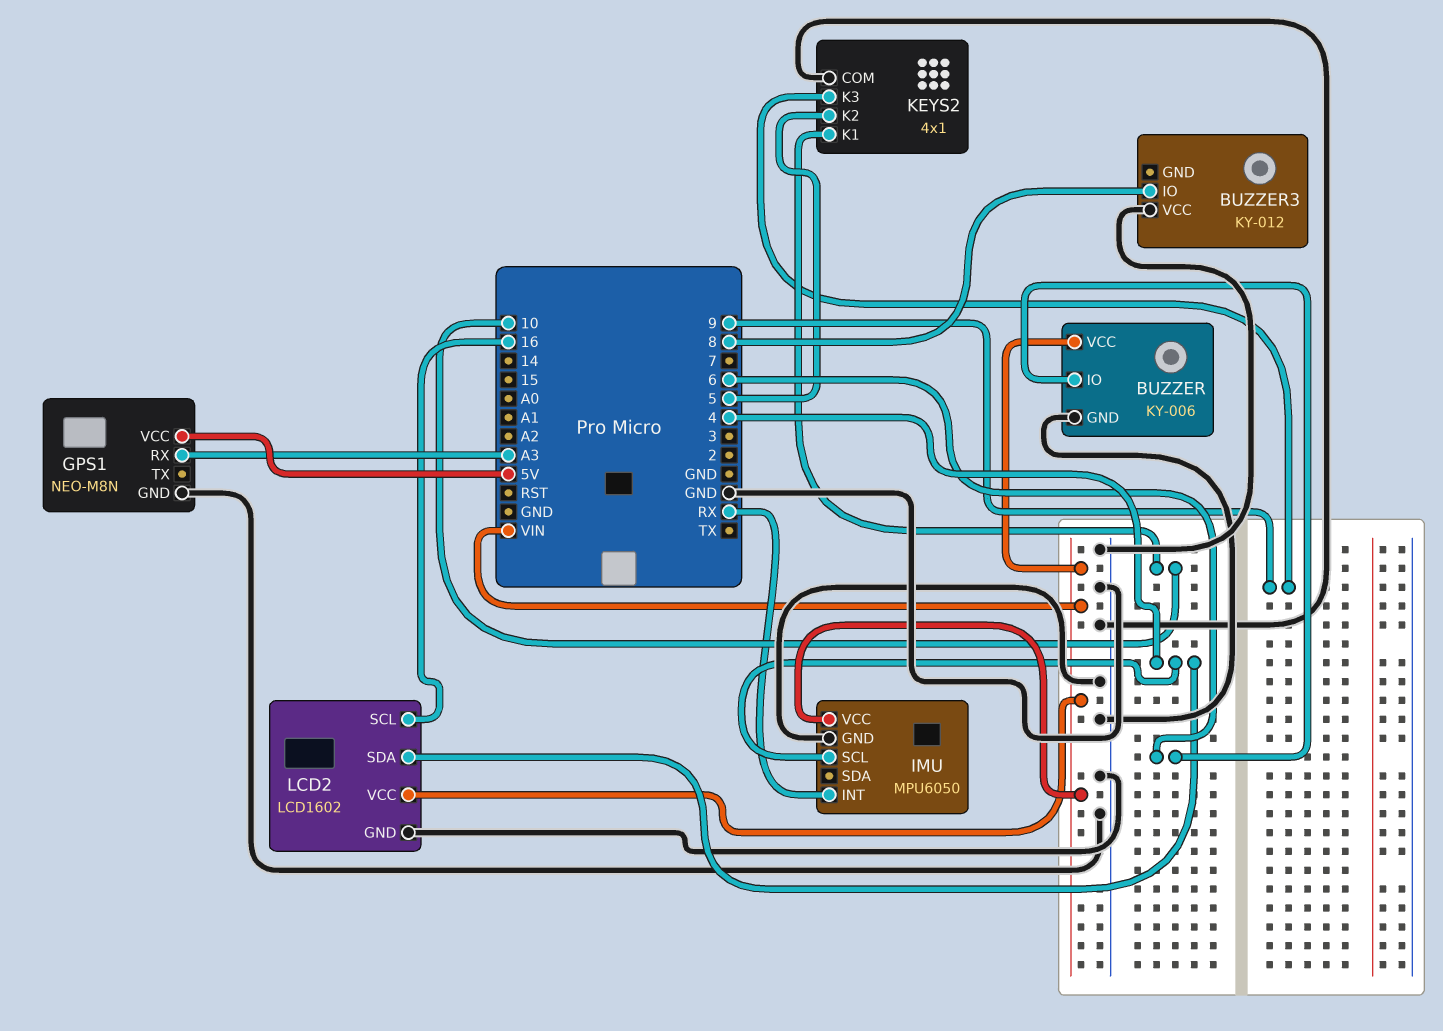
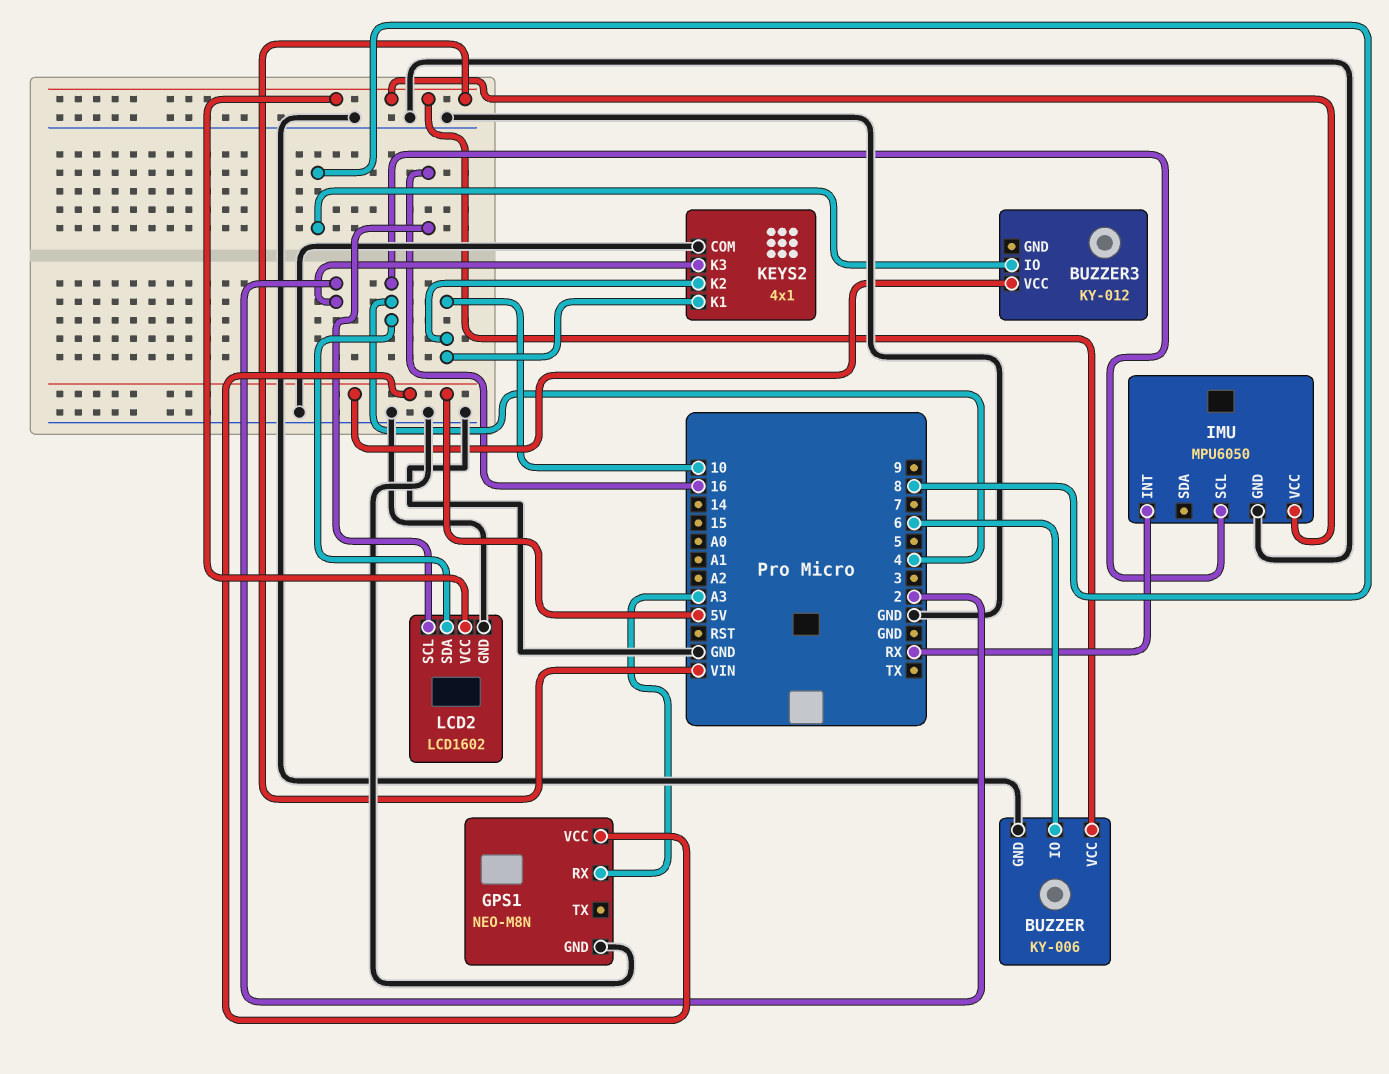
BUZZER3 pin VCC: GND -> 5V
KEYS2 pin K2: 5 -> 10
KEYS2 pin K3: 9 -> 2

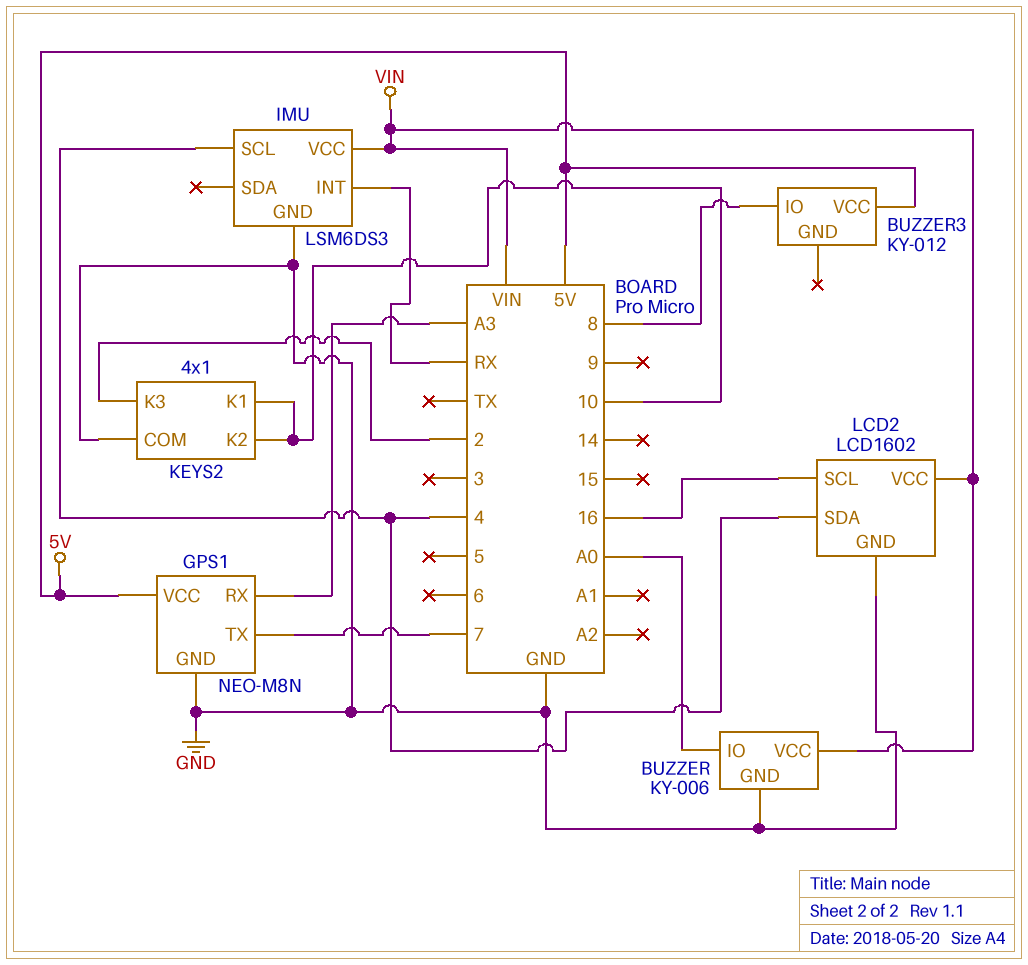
BUZZER pin IO: 6 -> A0
GPS1 pin TX: none -> 7
IMU: MPU6050 -> LSM6DS3

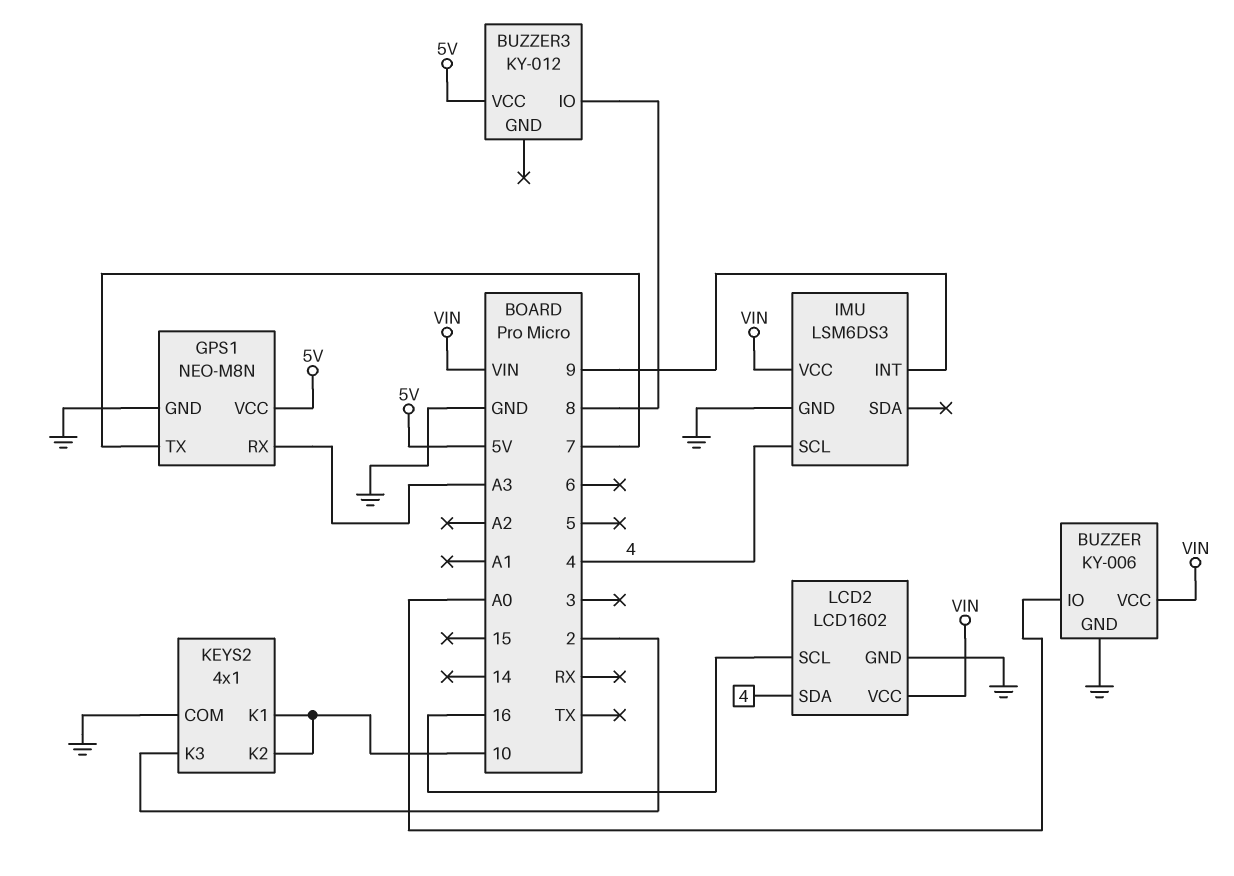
IMU pin INT: RX -> 9

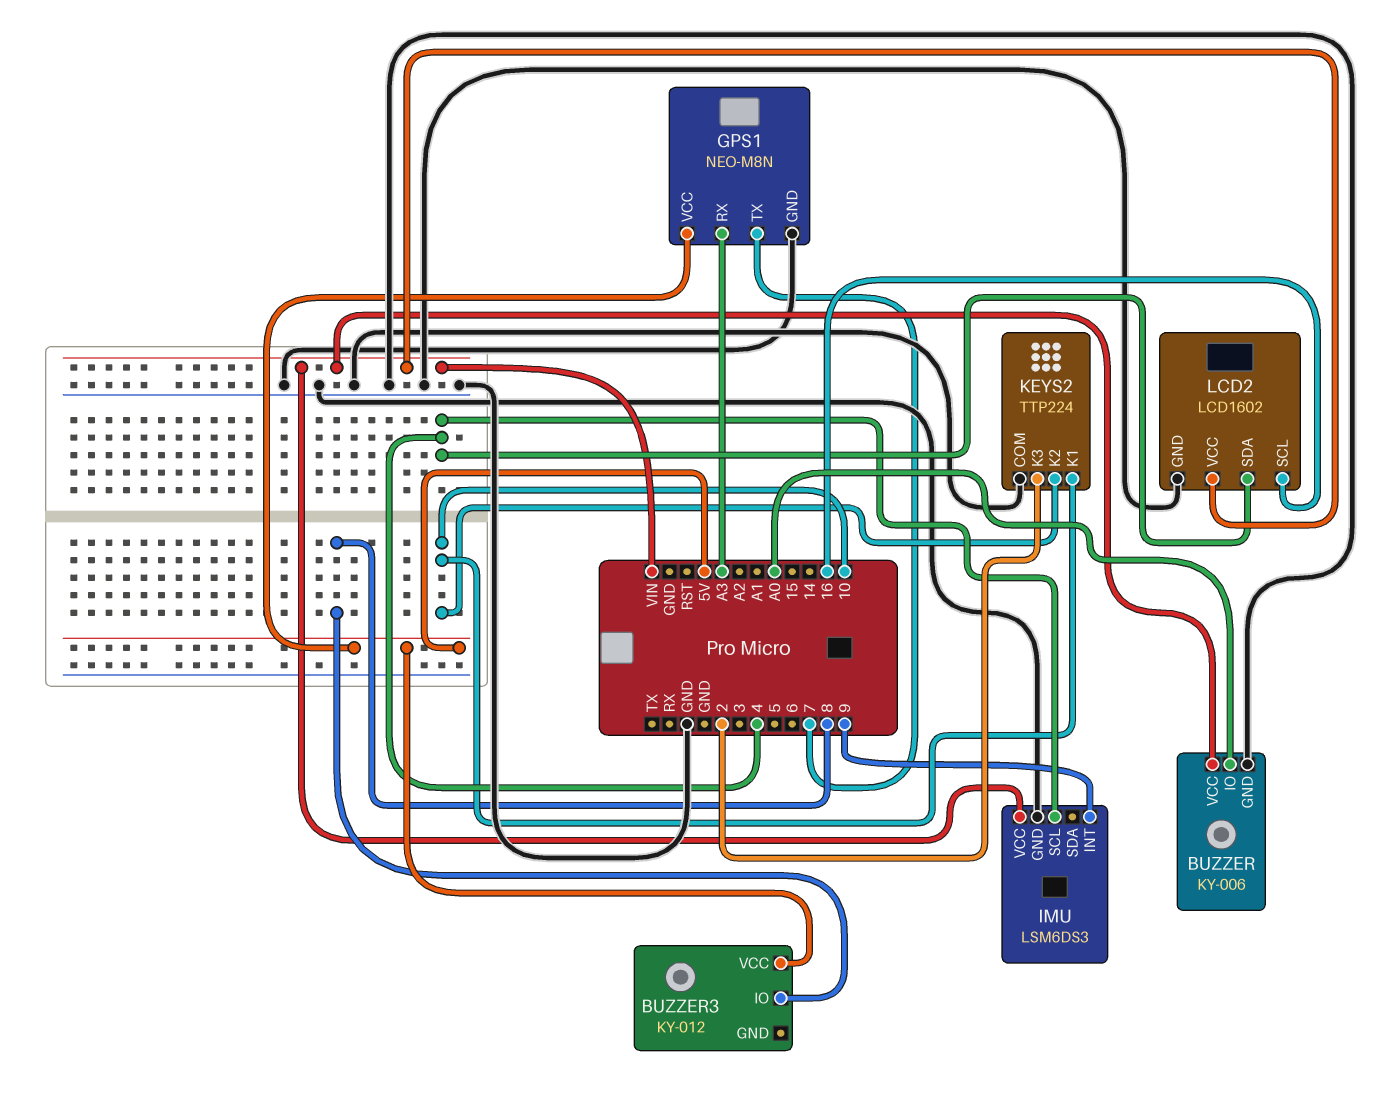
KEYS2: 4x1 -> TTP224

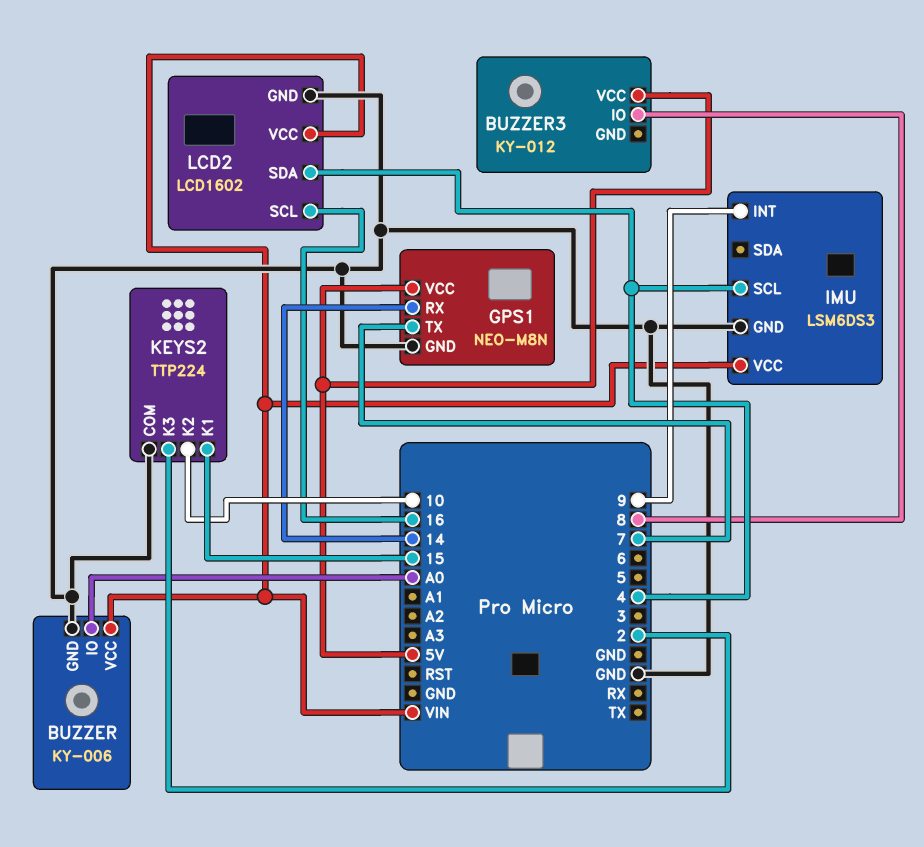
GPS1 pin RX: A3 -> 14
KEYS2 pin K1: 10 -> 15

